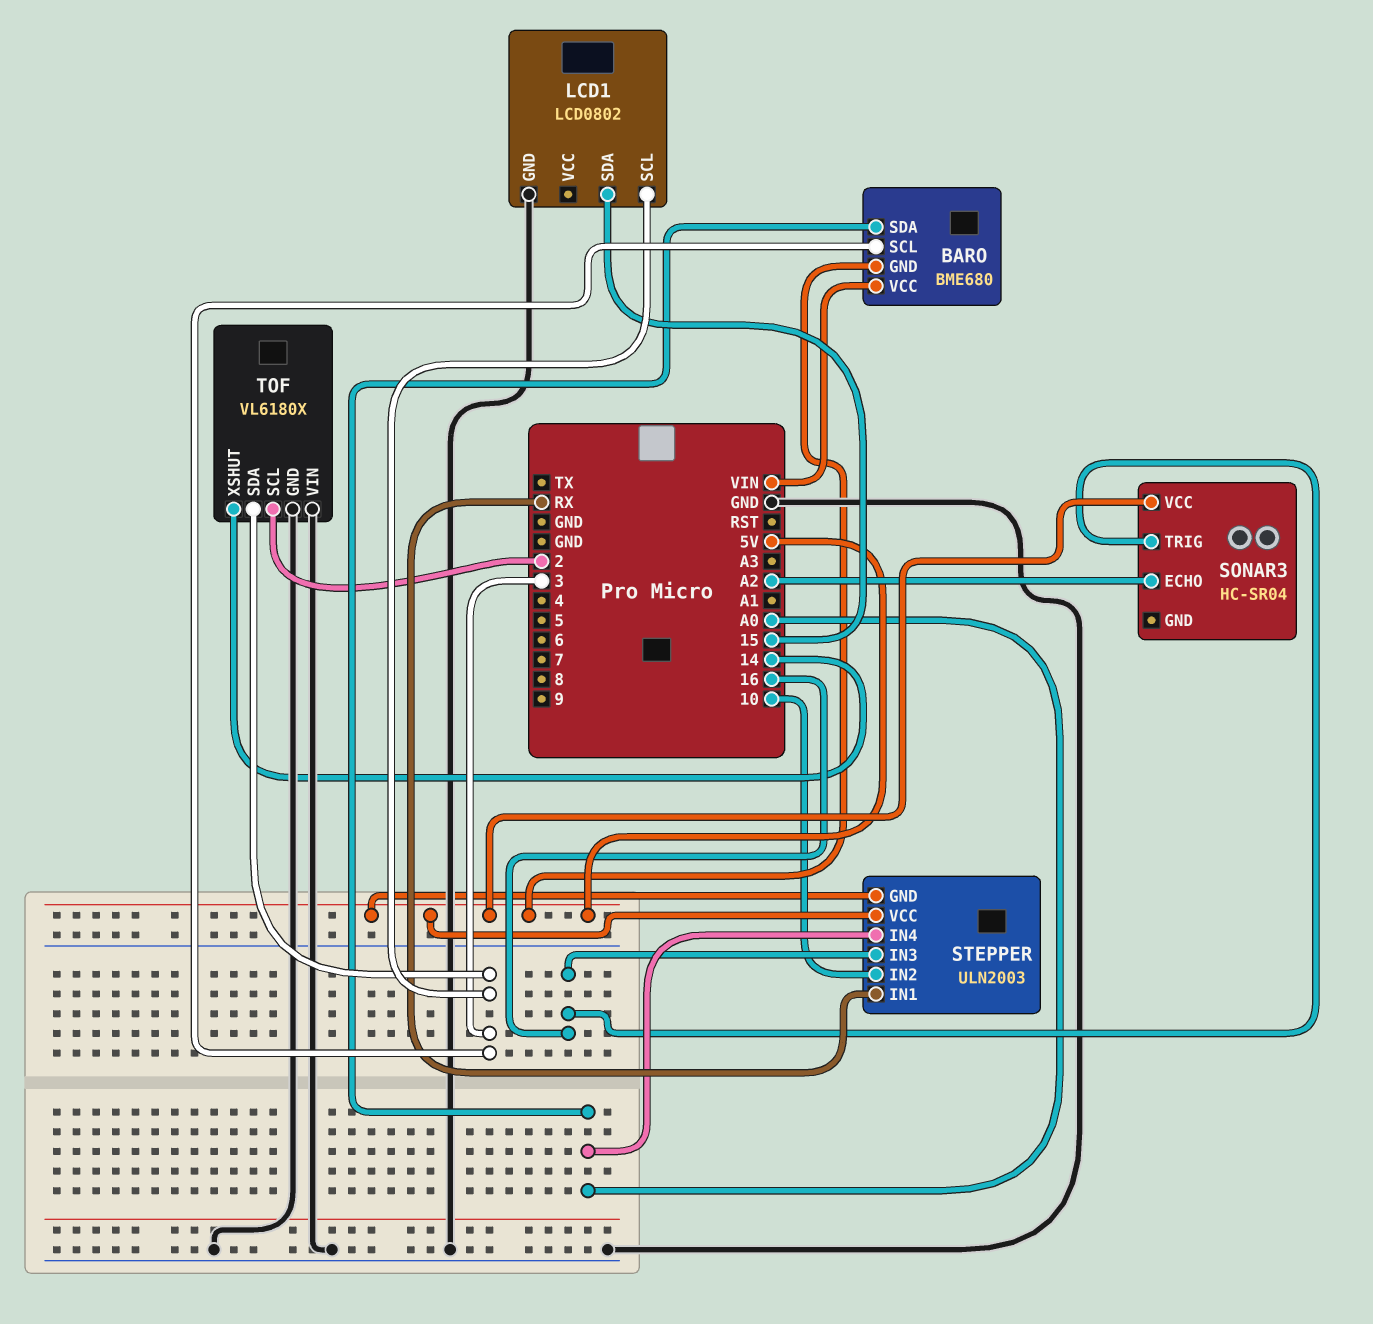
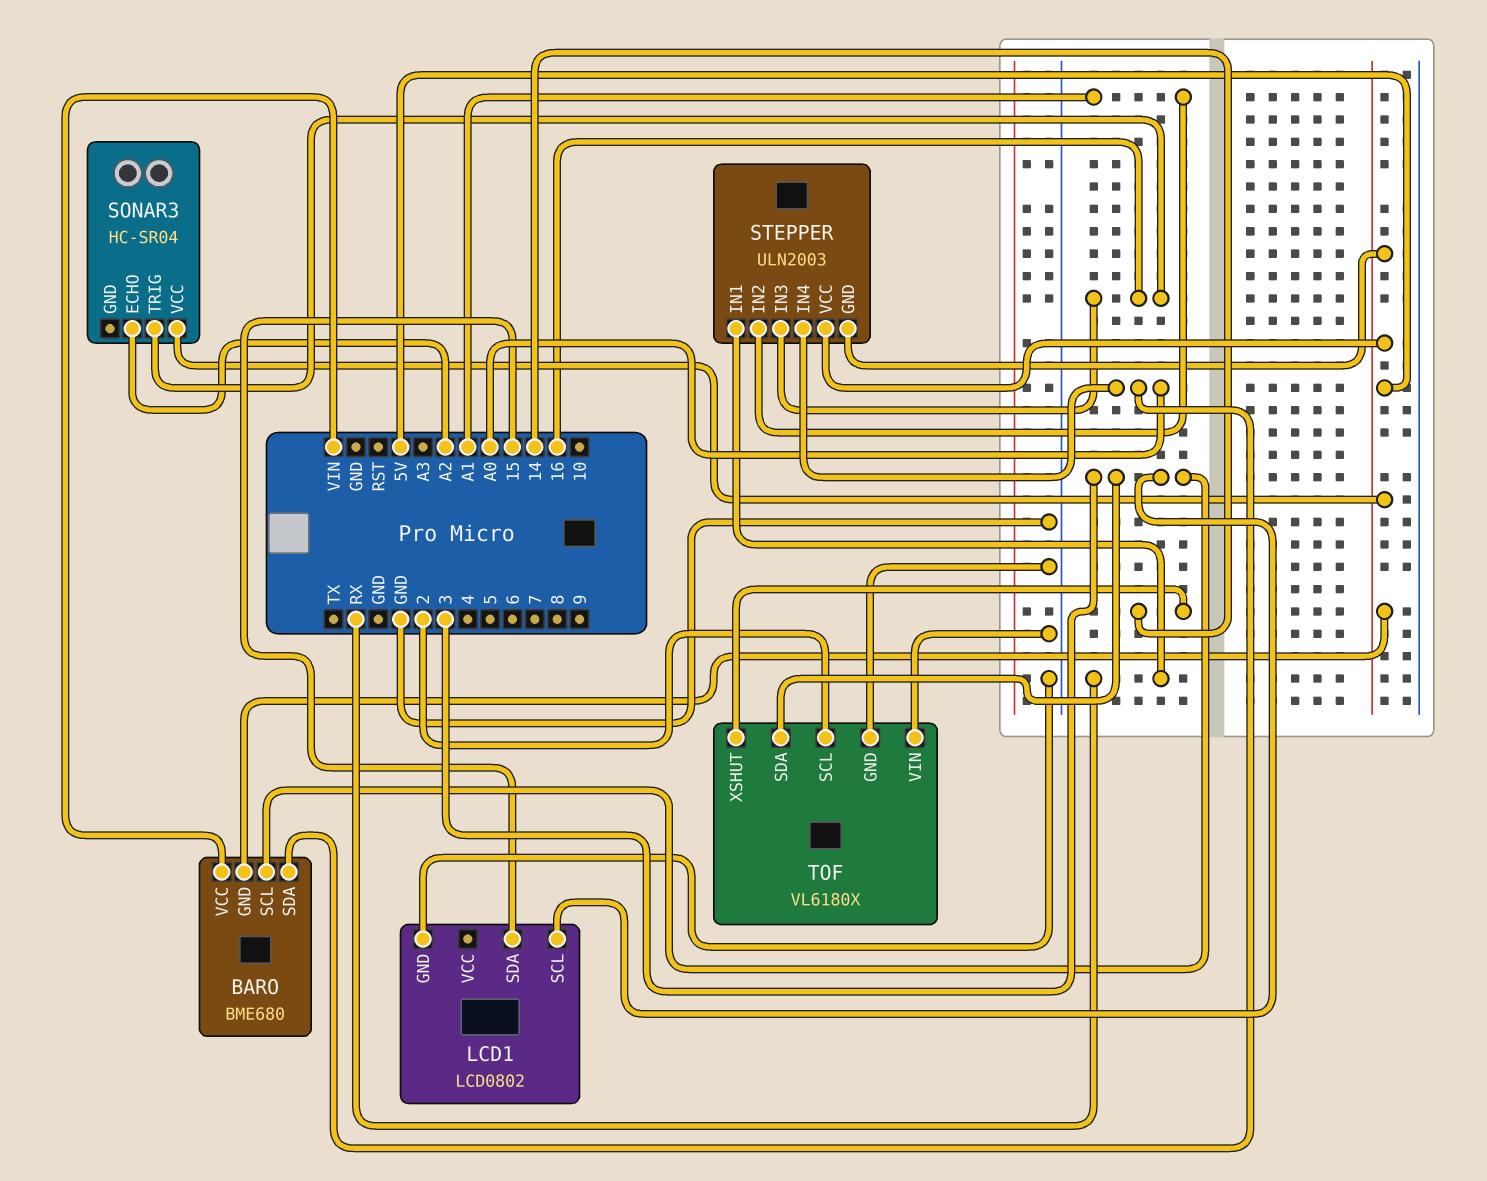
STEPPER pin IN2: 10 -> A1

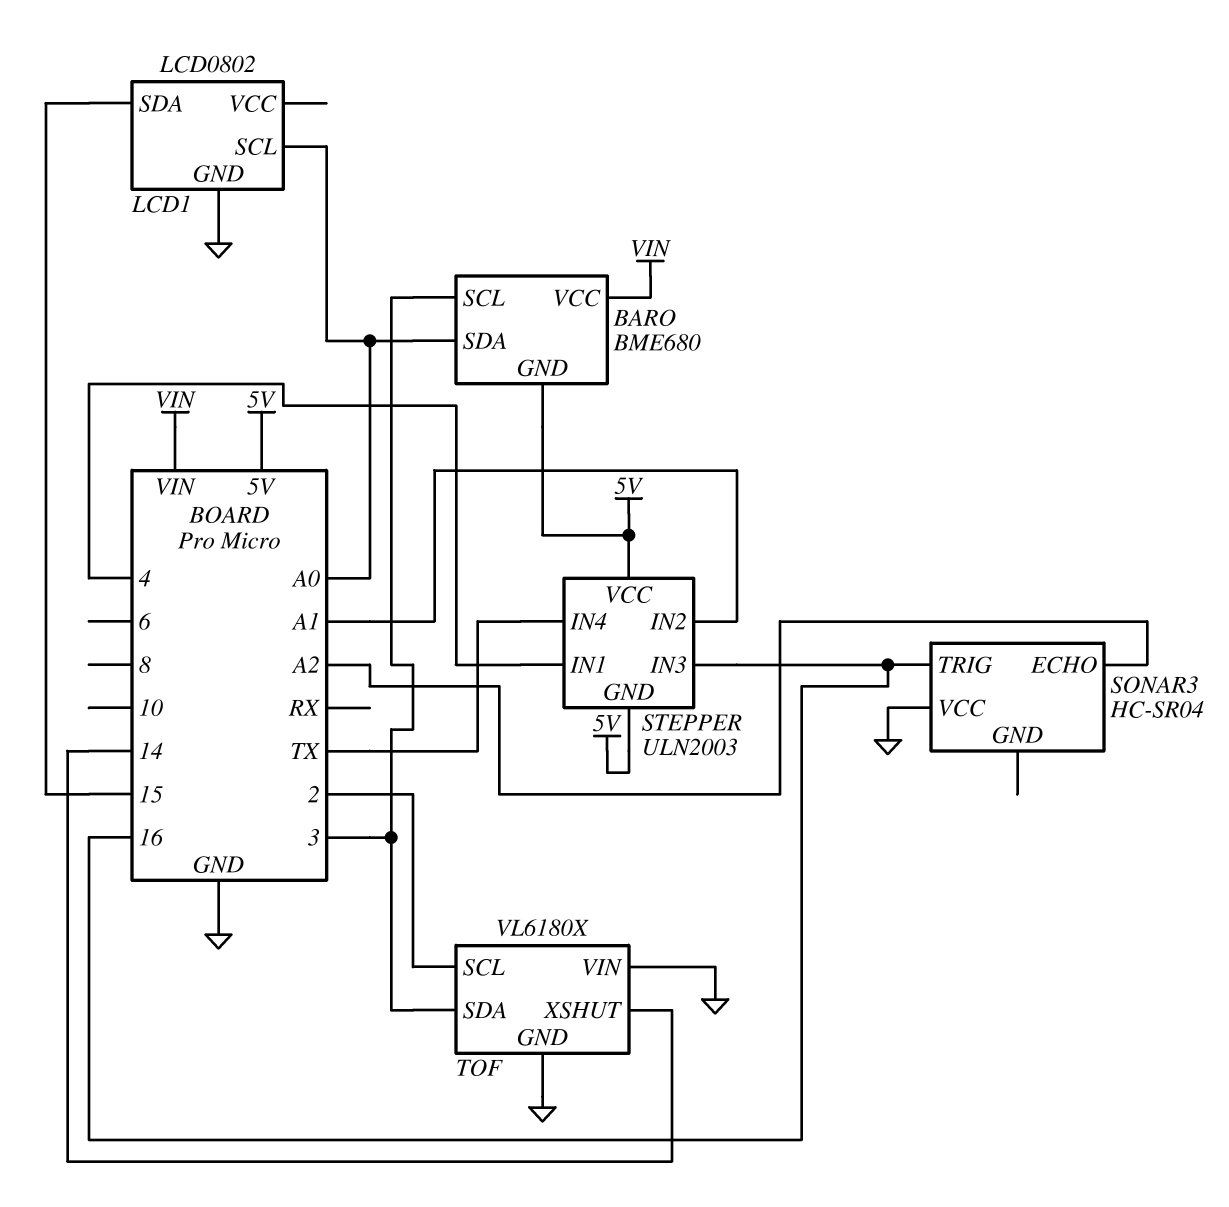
LCD1 pin SCL: 3 -> A0
SONAR3 pin VCC: 5V -> GND
STEPPER pin IN1: RX -> 4
STEPPER pin IN4: A0 -> TX

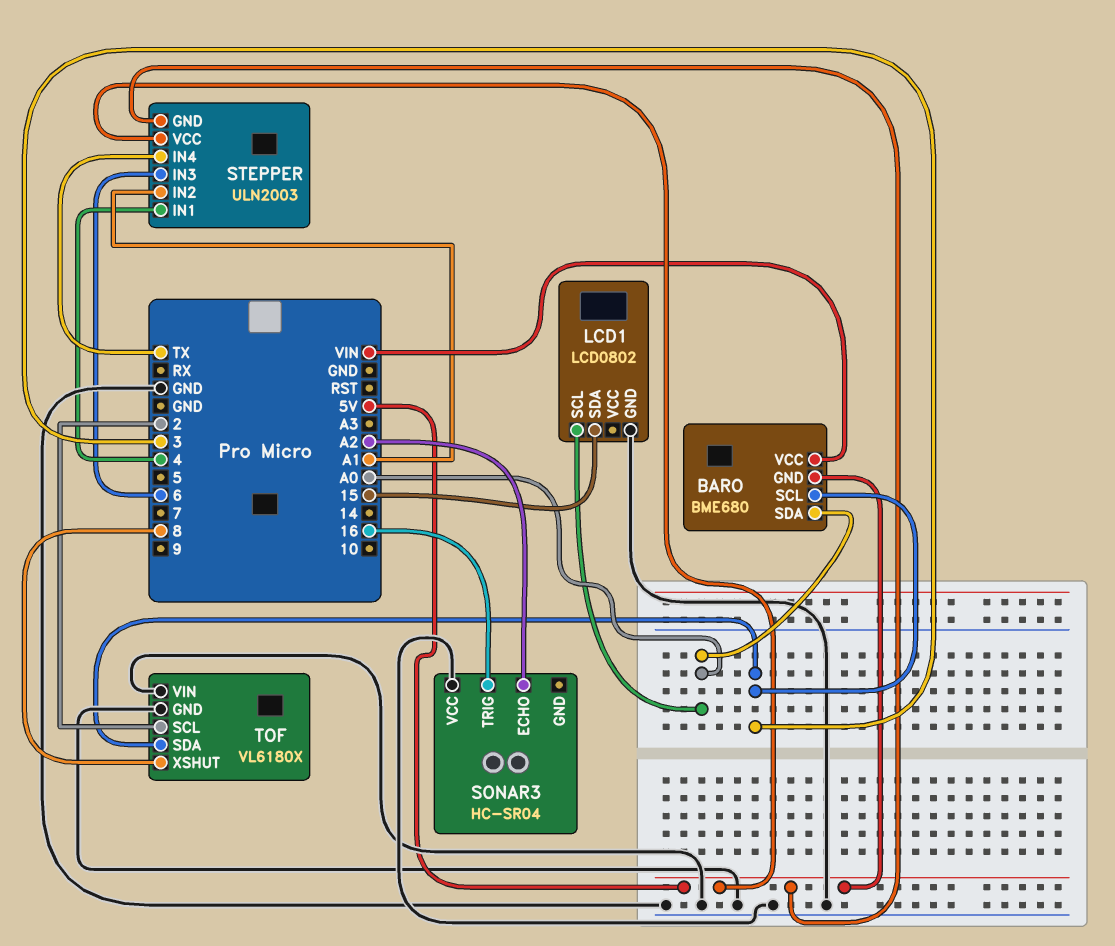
STEPPER pin IN3: 16 -> 6
TOF pin XSHUT: 14 -> 8

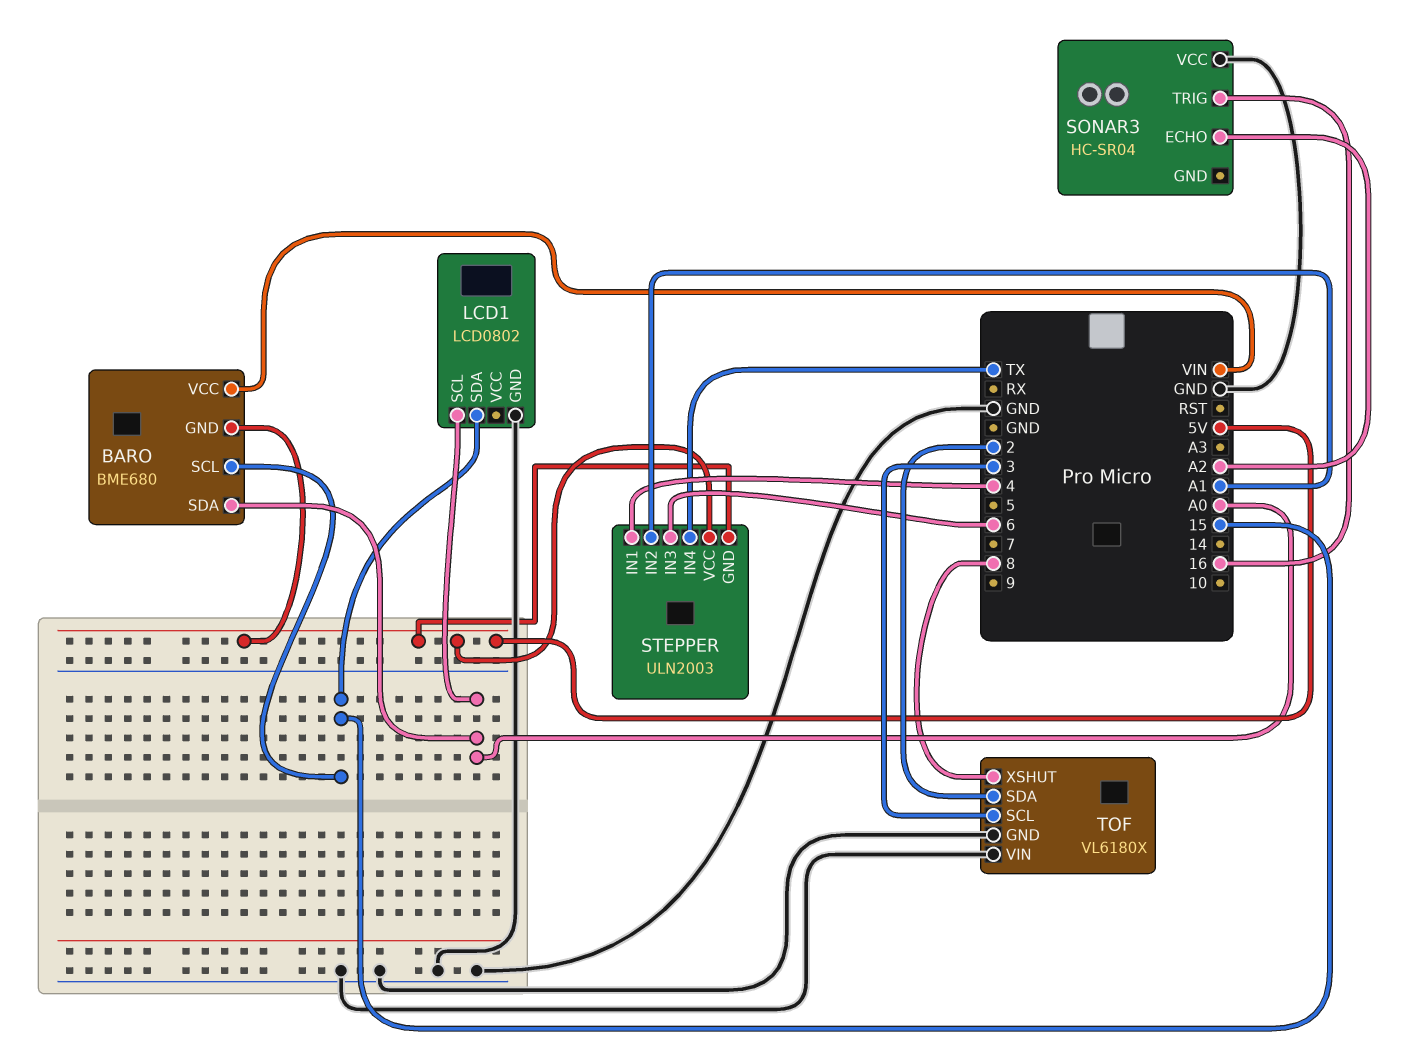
BARO pin SCL: 3 -> 15
TOF pin SCL: 2 -> 3
TOF pin SDA: 3 -> 2

